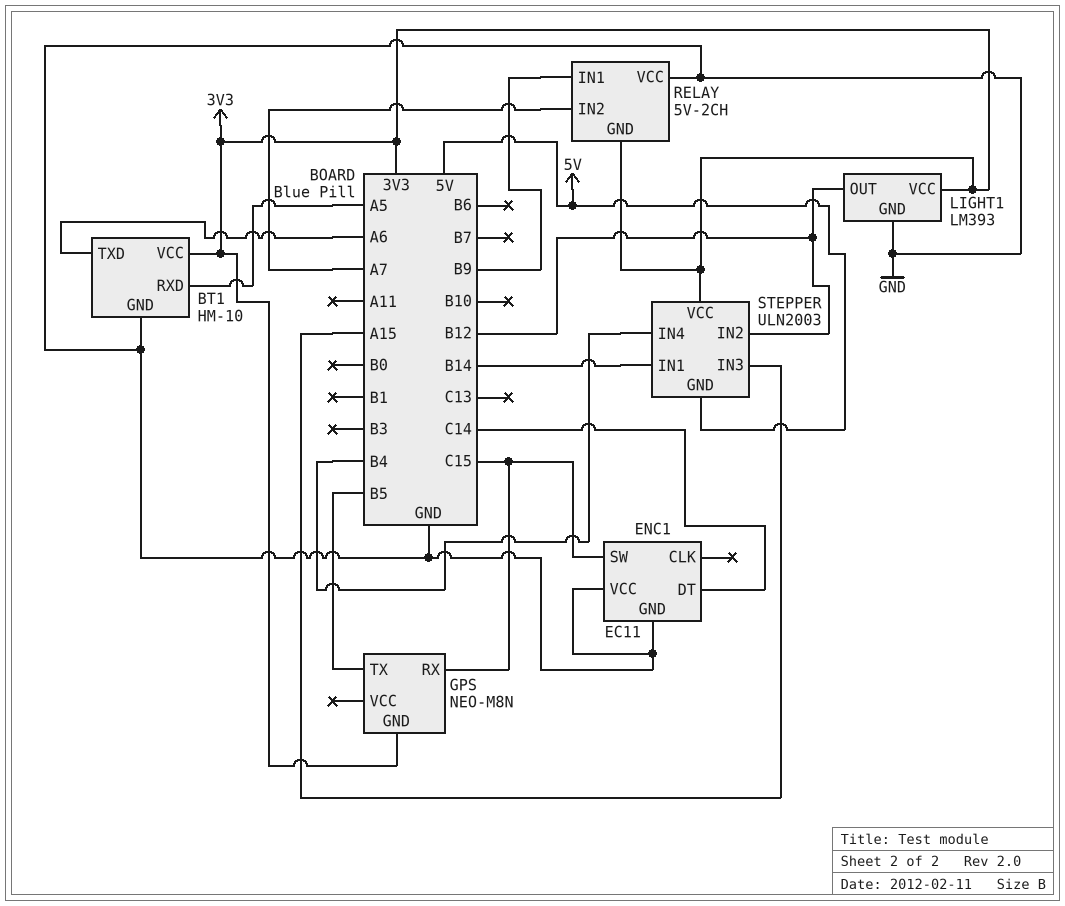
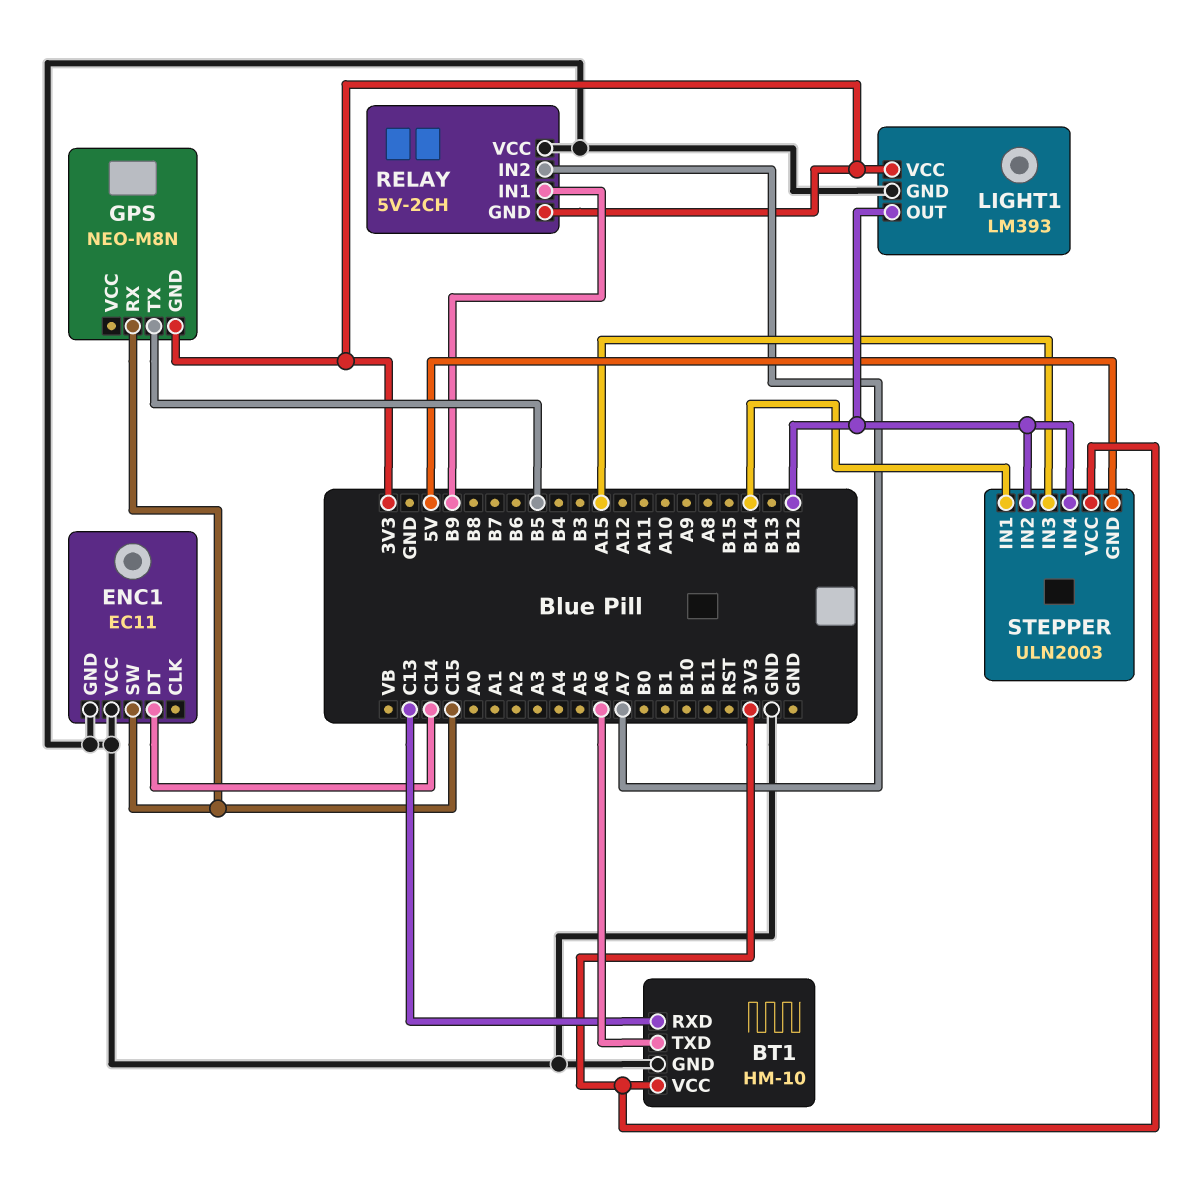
BT1 pin RXD: A5 -> C13
STEPPER pin IN4: B4 -> B12

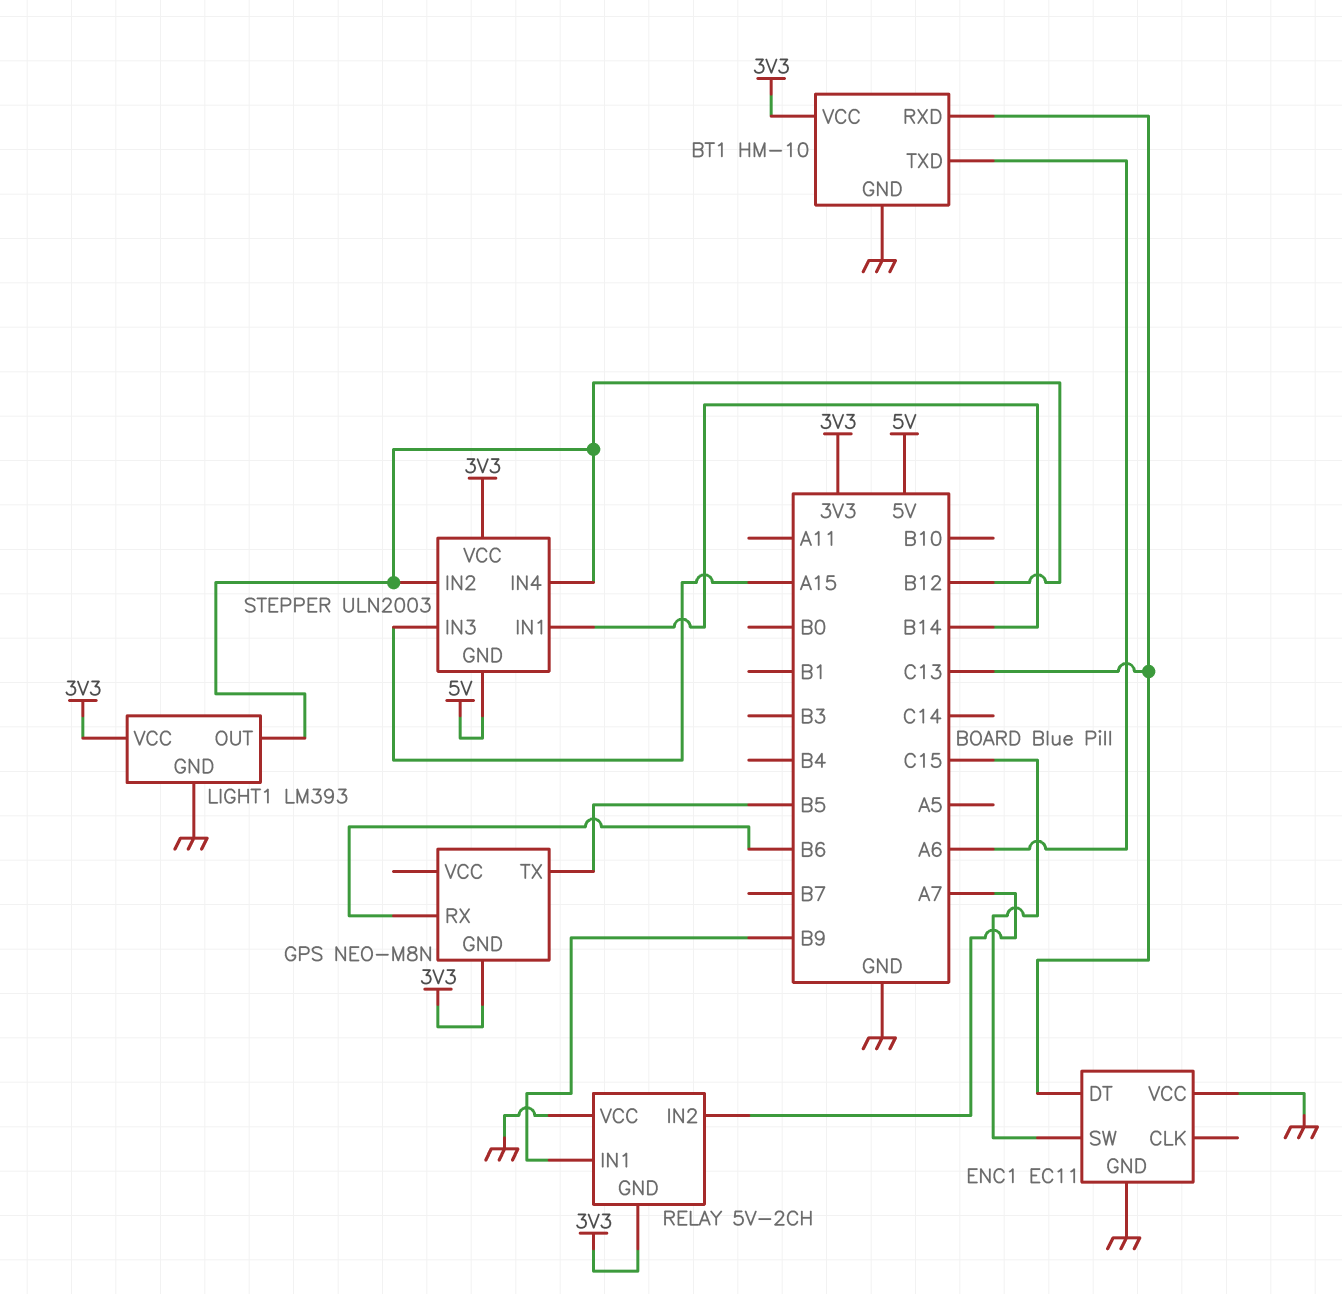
ENC1 pin DT: C14 -> C13
GPS pin RX: C15 -> B6

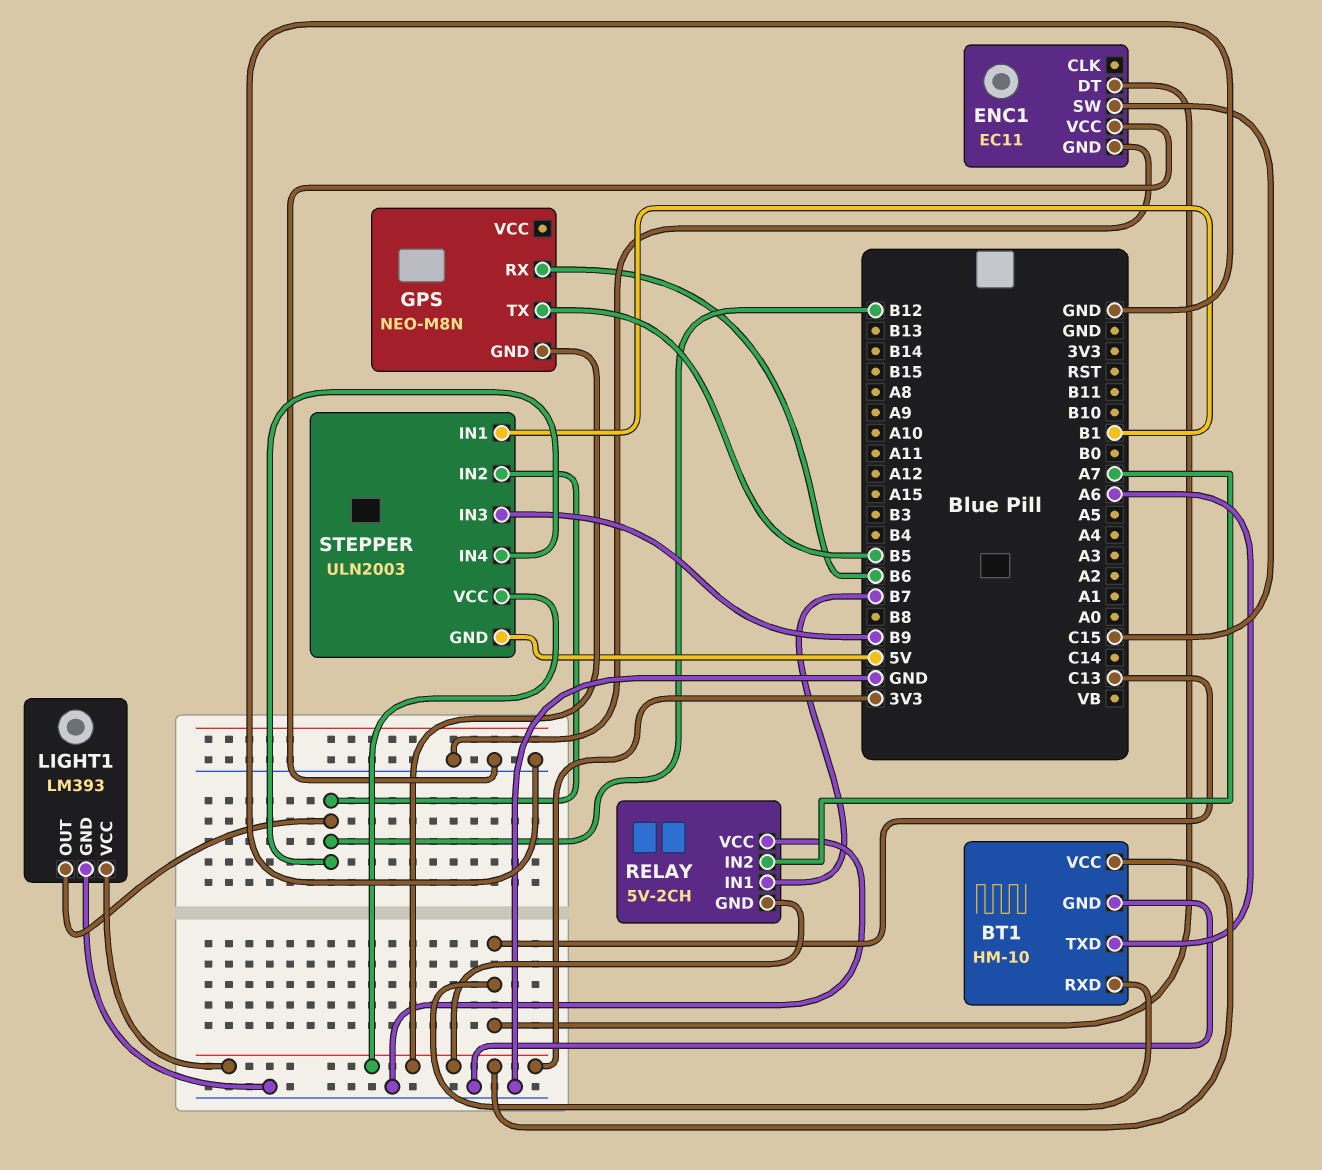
RELAY pin IN1: B9 -> B7
STEPPER pin IN1: B14 -> B1
STEPPER pin IN3: A15 -> B9

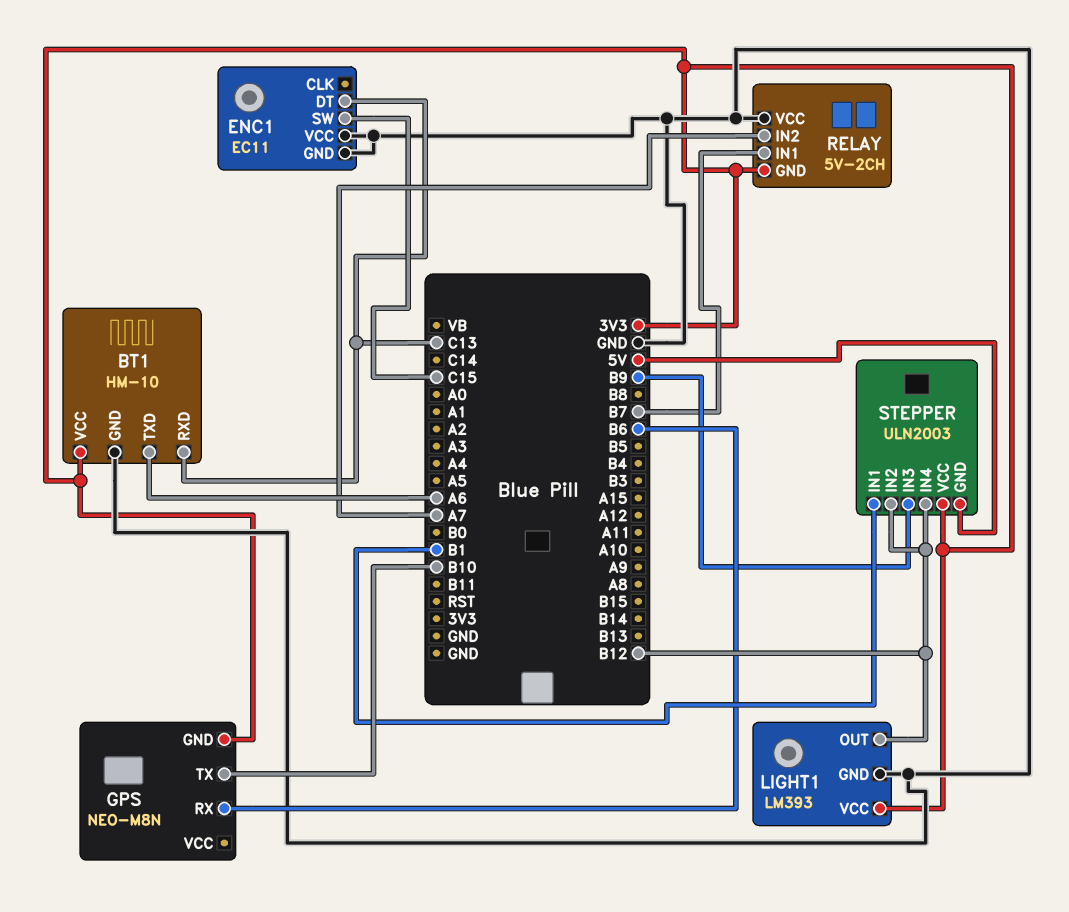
GPS pin TX: B5 -> B10

